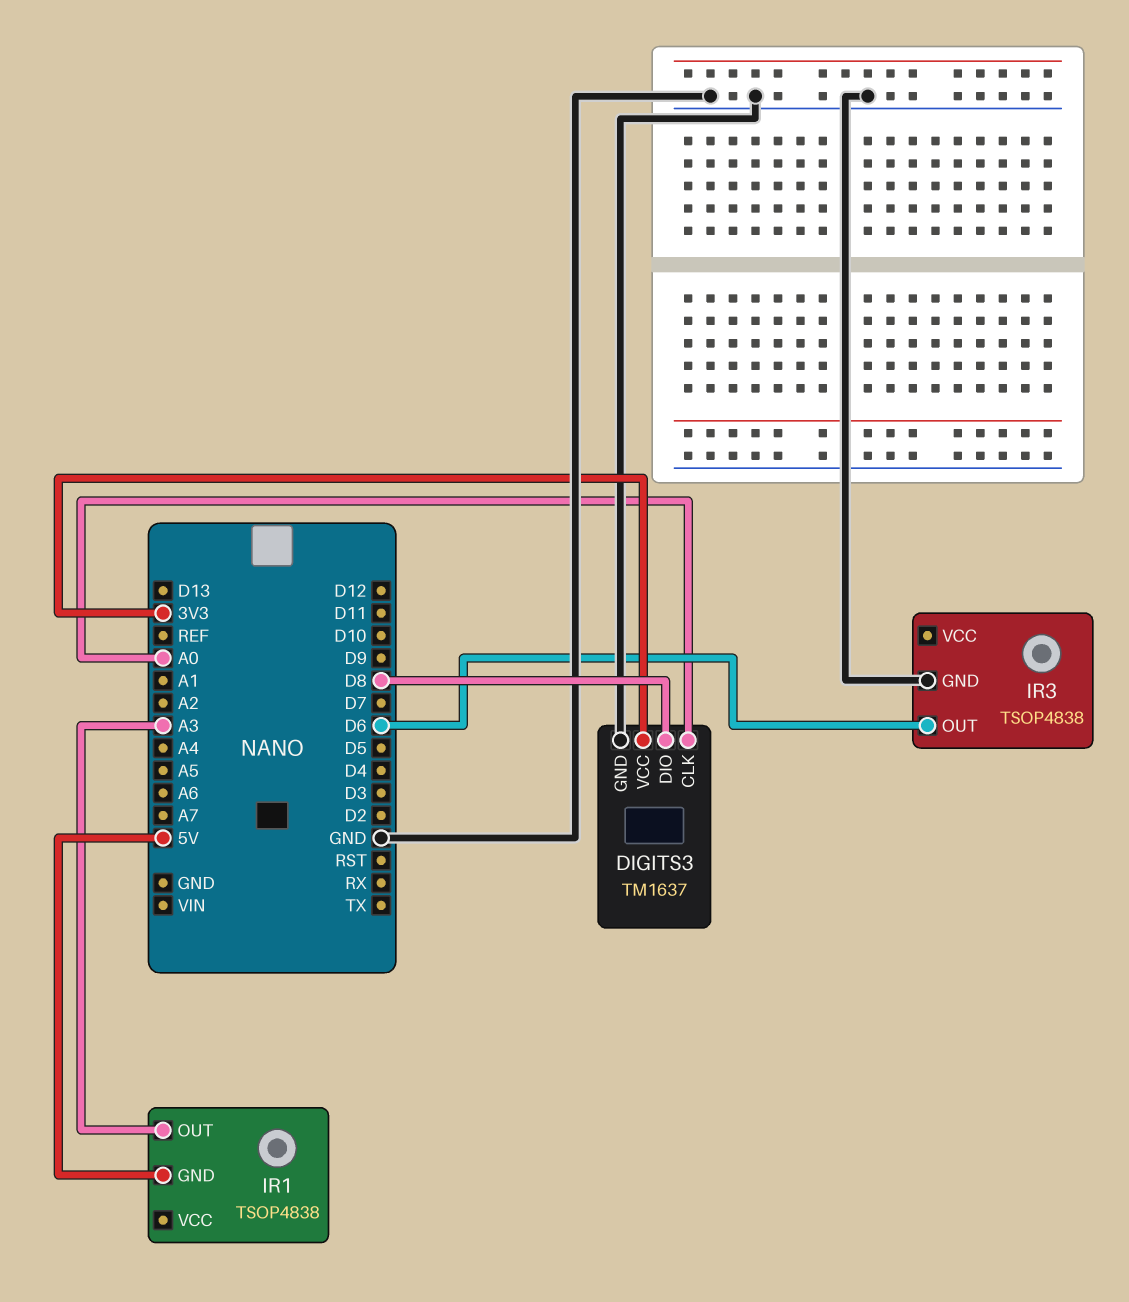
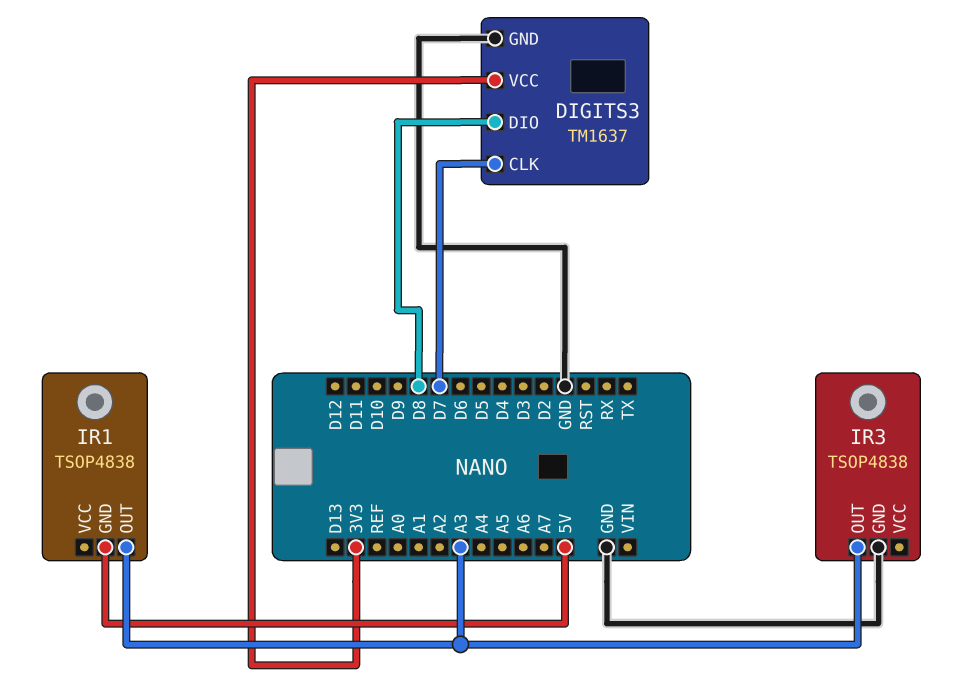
DIGITS3 pin CLK: A0 -> D7
IR3 pin OUT: D6 -> A3

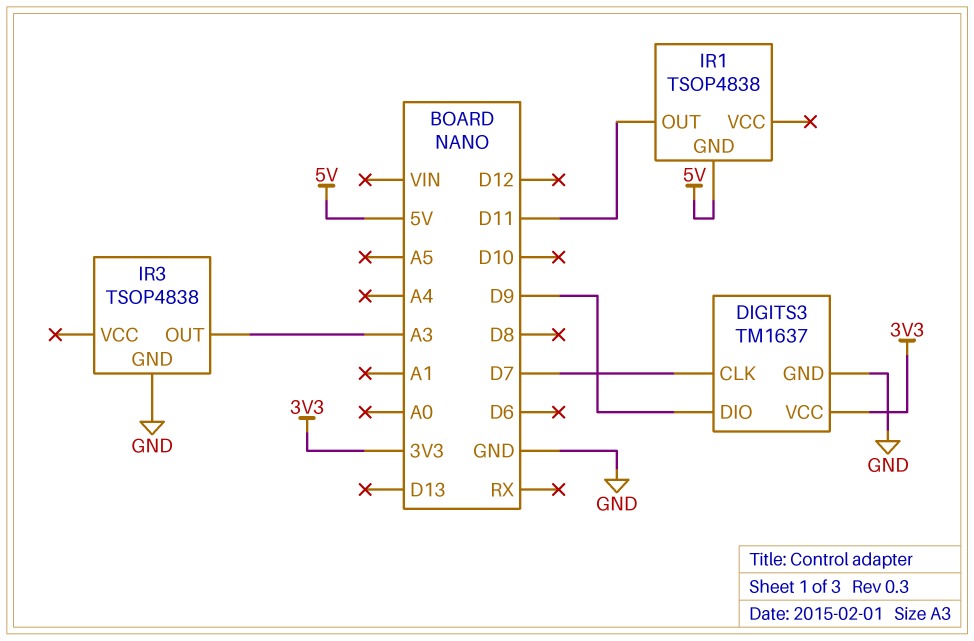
DIGITS3 pin DIO: D8 -> D9
IR1 pin OUT: A3 -> D11

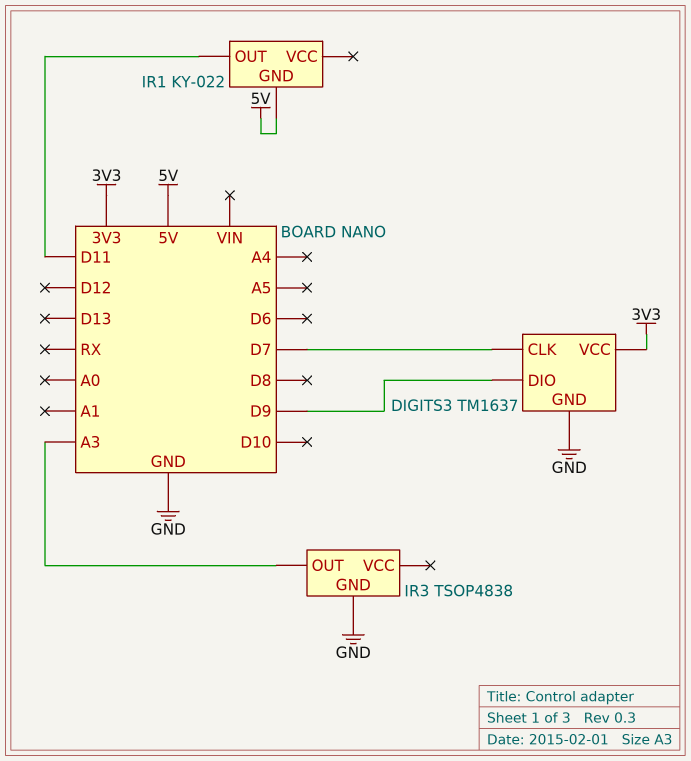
IR1: TSOP4838 -> KY-022

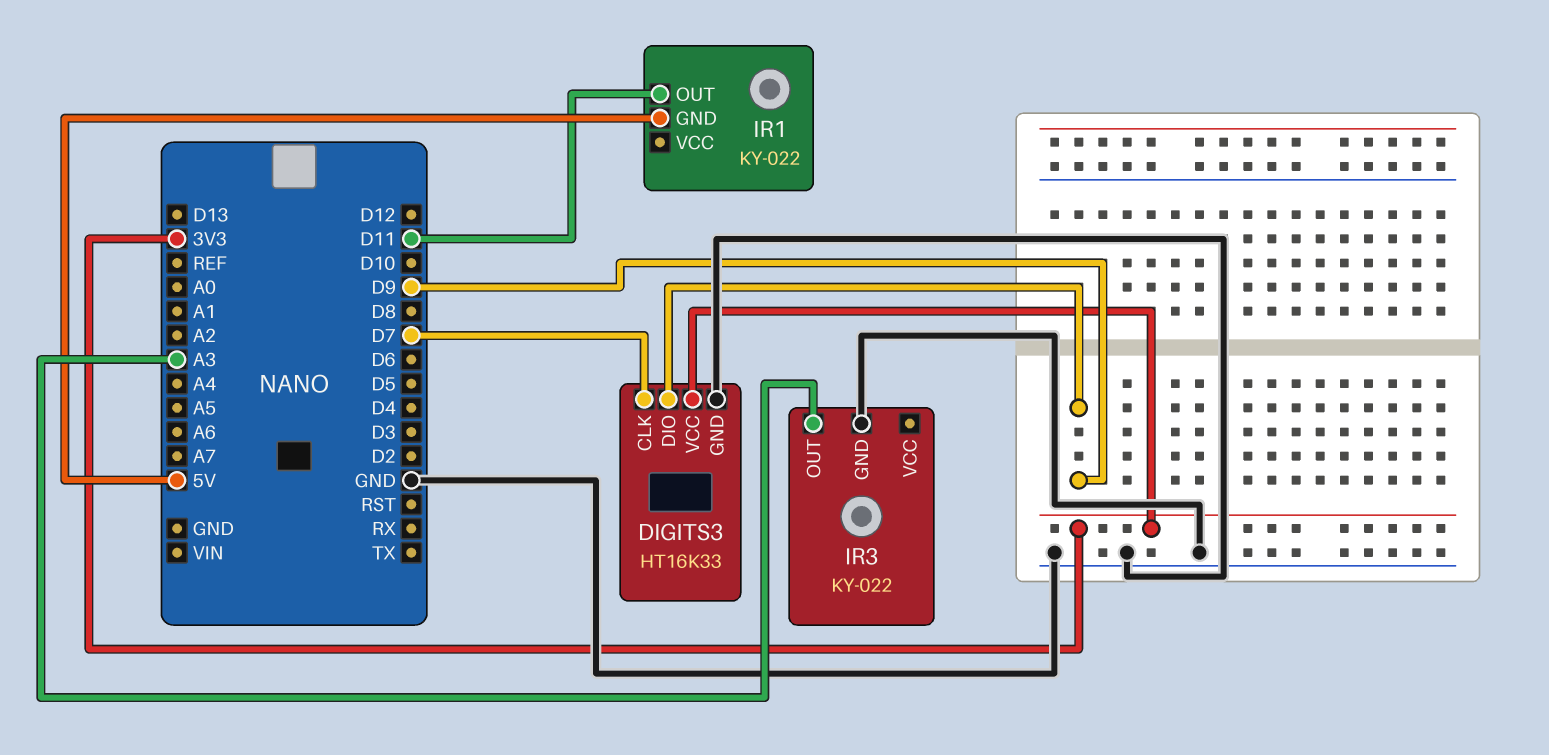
DIGITS3: TM1637 -> HT16K33
IR3: TSOP4838 -> KY-022

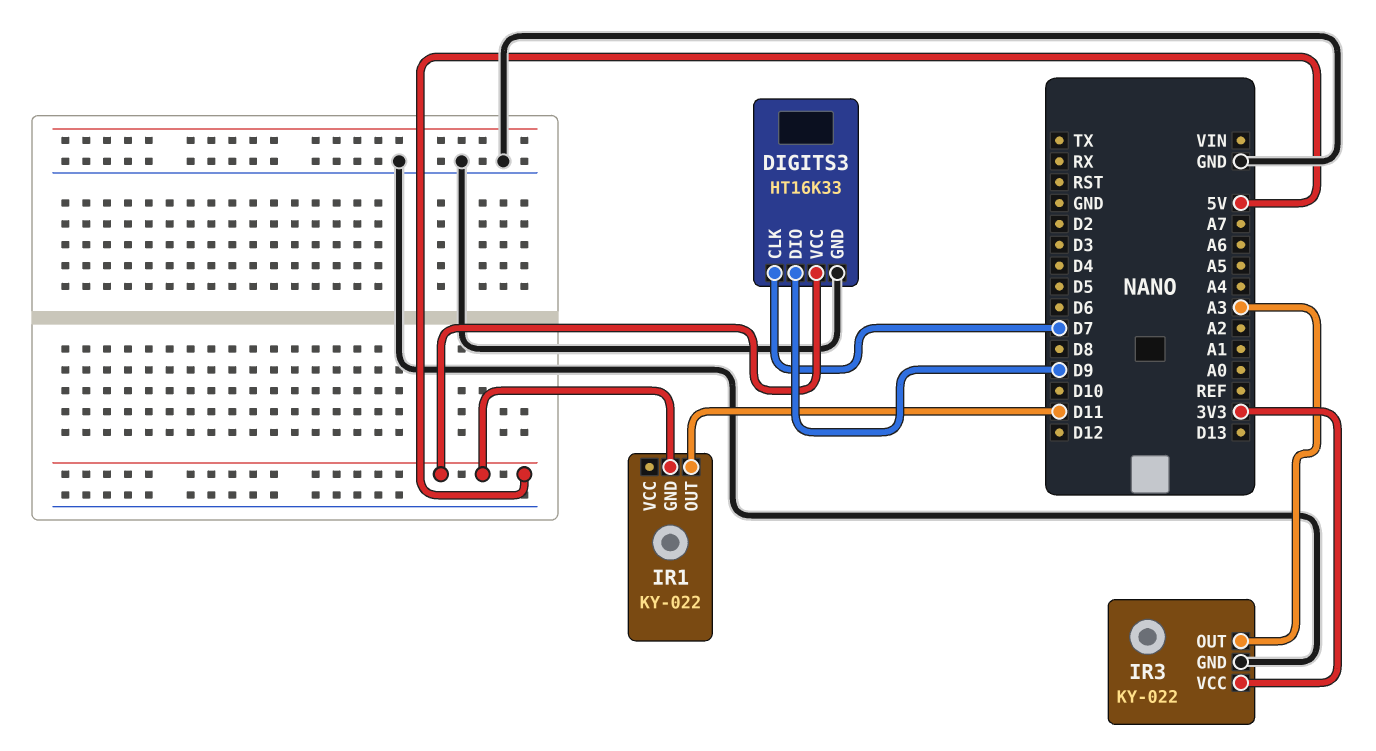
DIGITS3 pin VCC: 3V3 -> 5V
IR3 pin VCC: none -> 3V3

